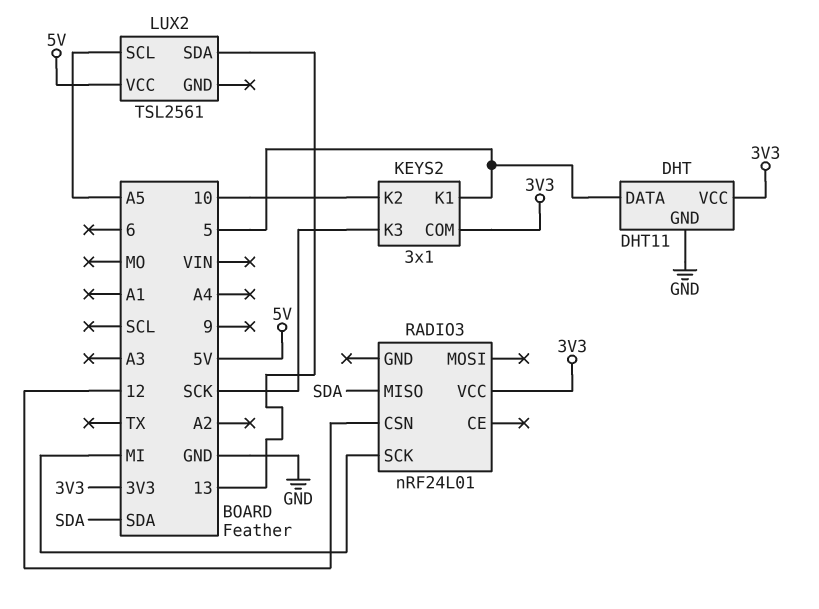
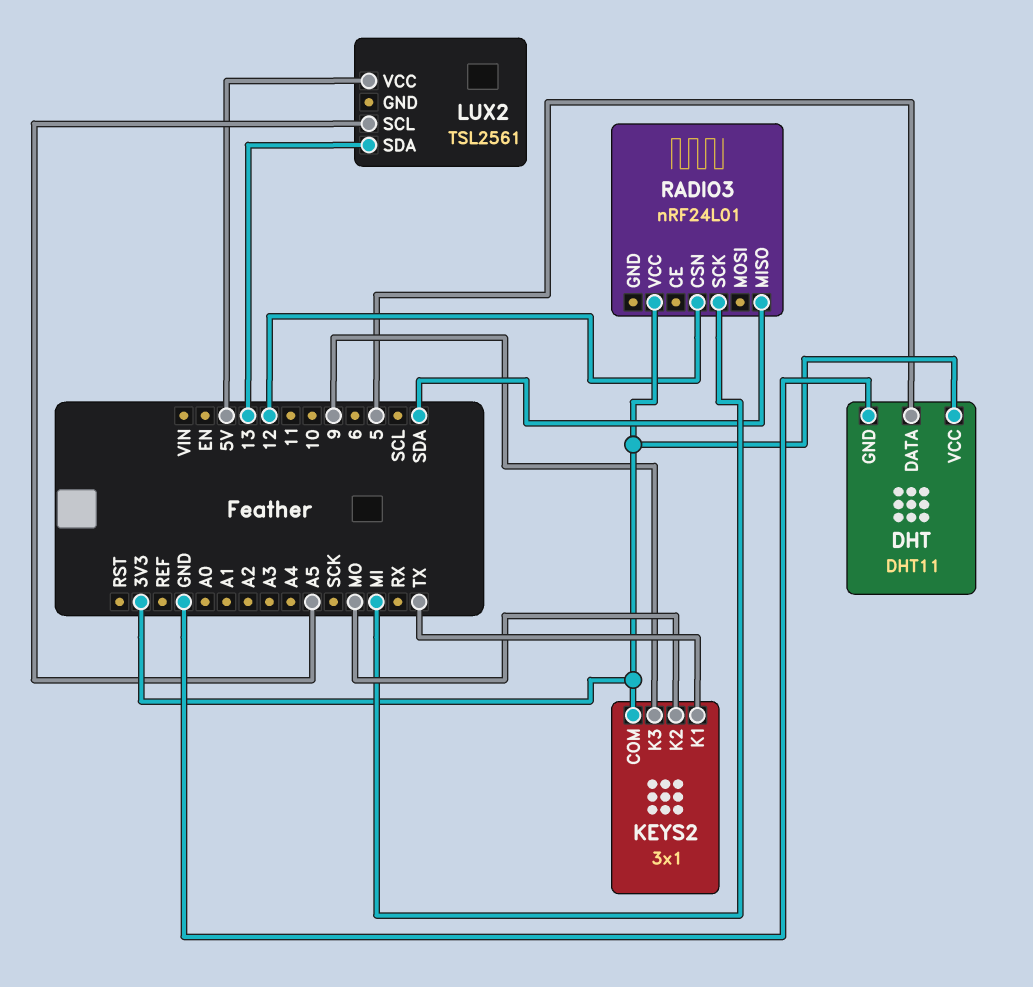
KEYS2 pin K1: 5 -> TX
KEYS2 pin K2: 10 -> MO
KEYS2 pin K3: SCK -> 9

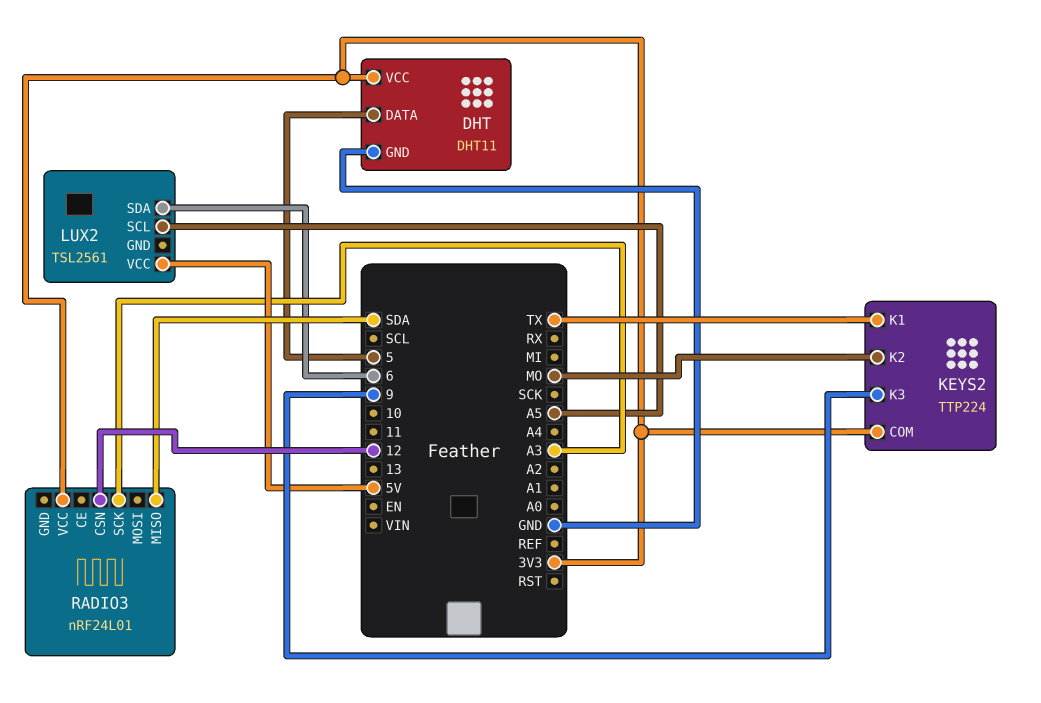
KEYS2: 3x1 -> TTP224
LUX2 pin SDA: 13 -> 6
RADIO3 pin SCK: MI -> A3

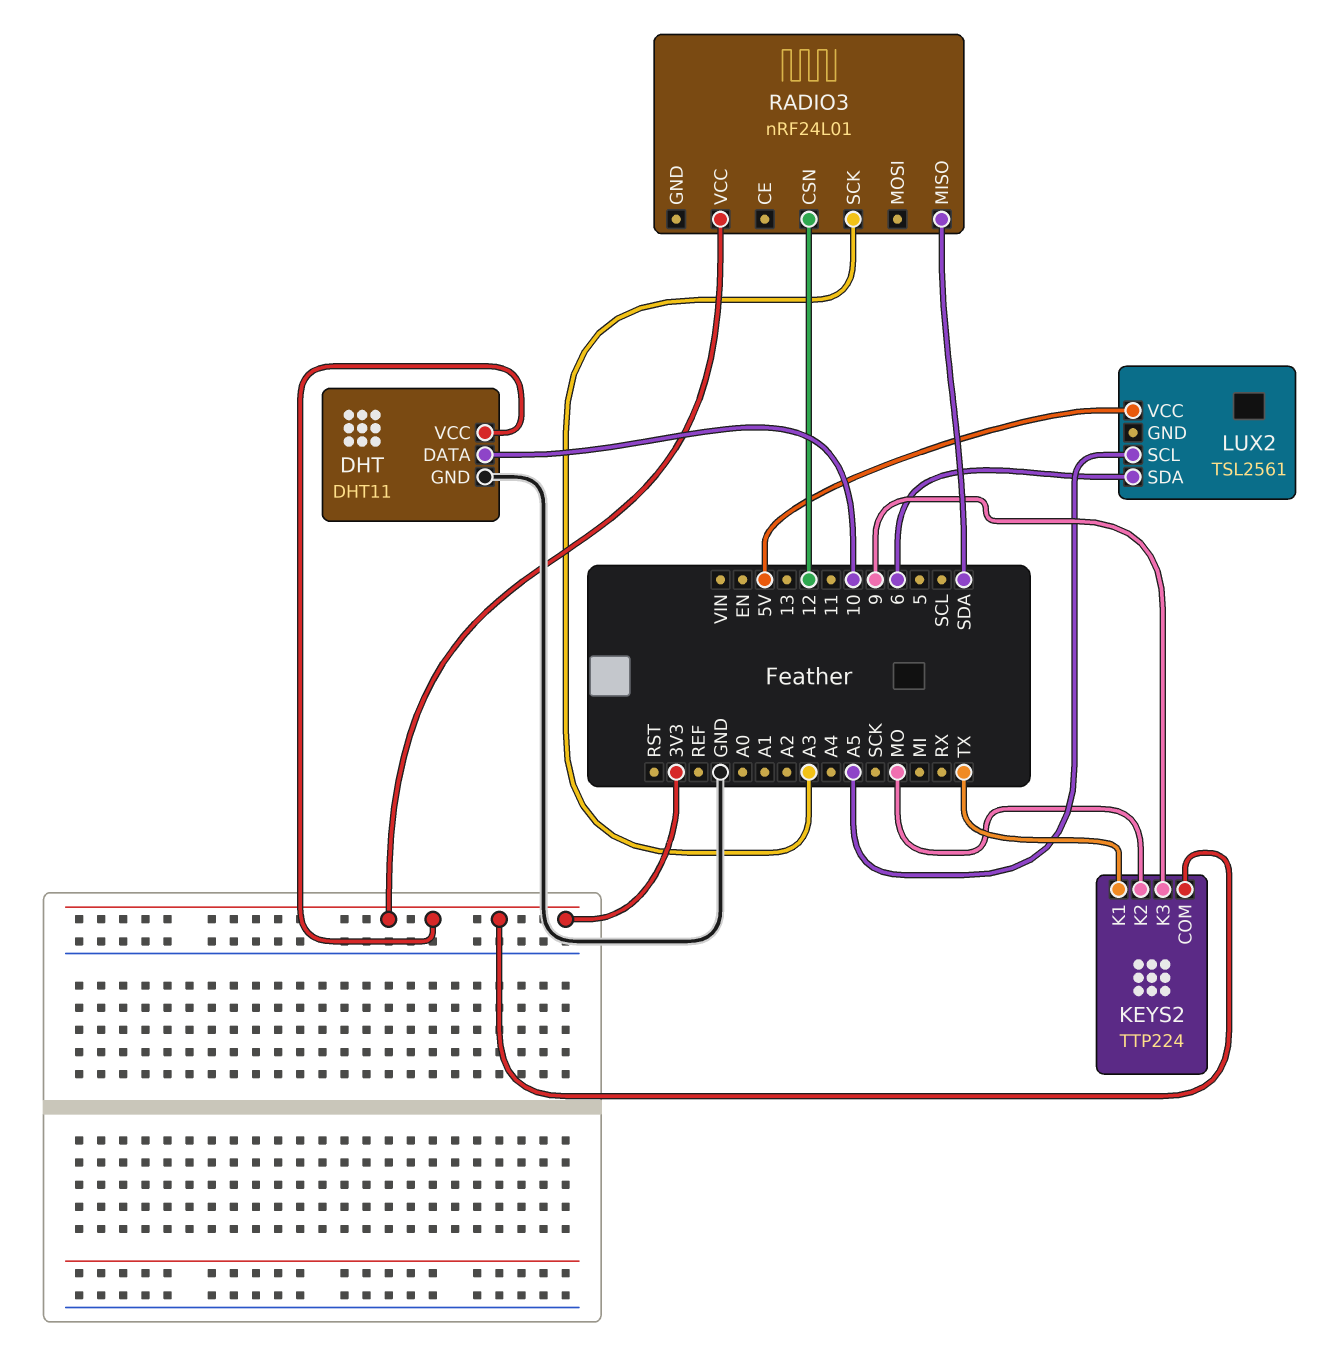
DHT pin DATA: 5 -> 10

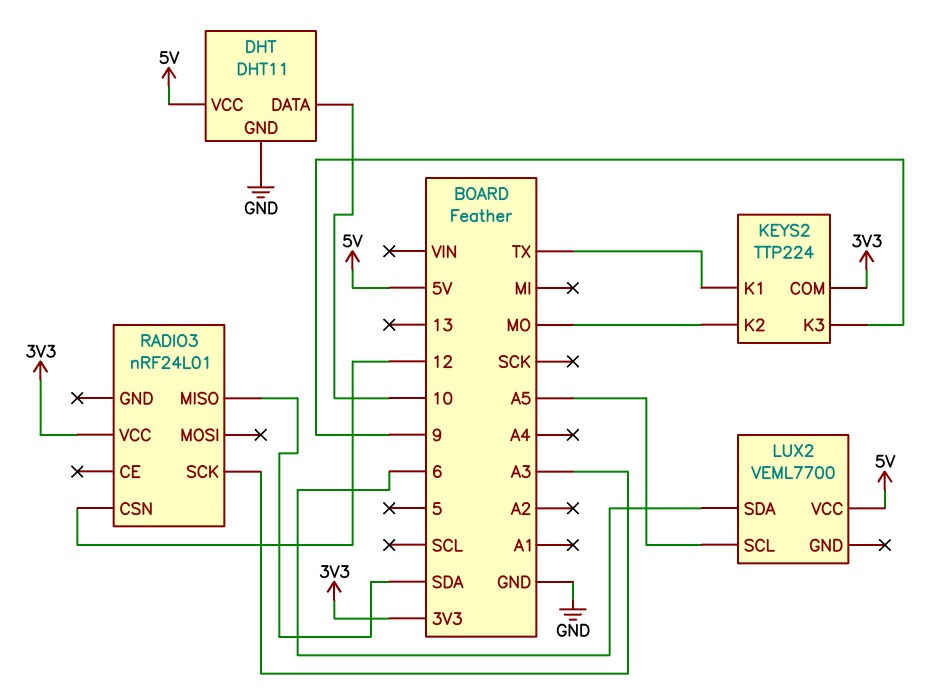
DHT pin VCC: 3V3 -> 5V
LUX2: TSL2561 -> VEML7700

